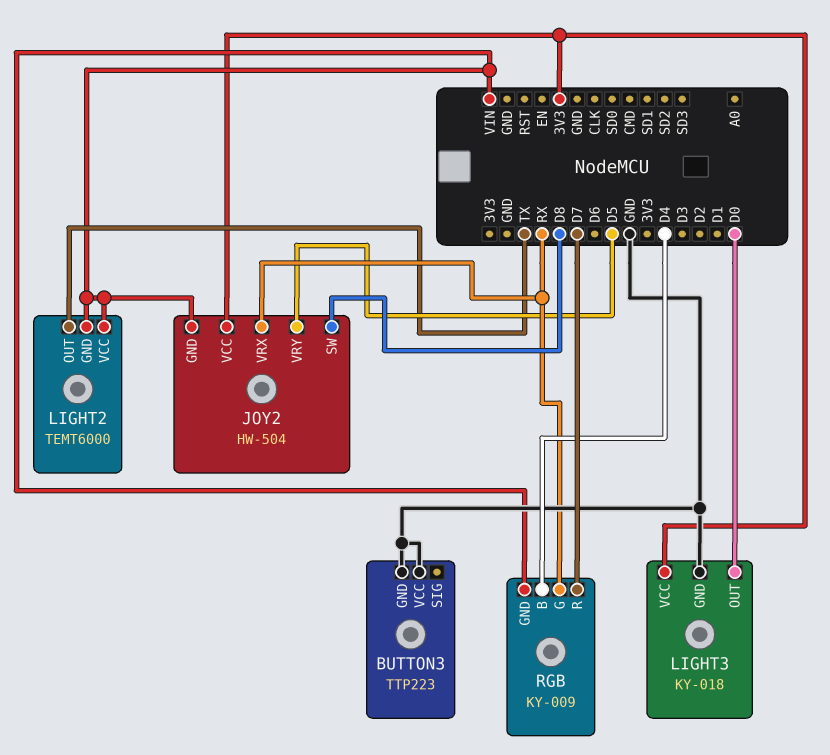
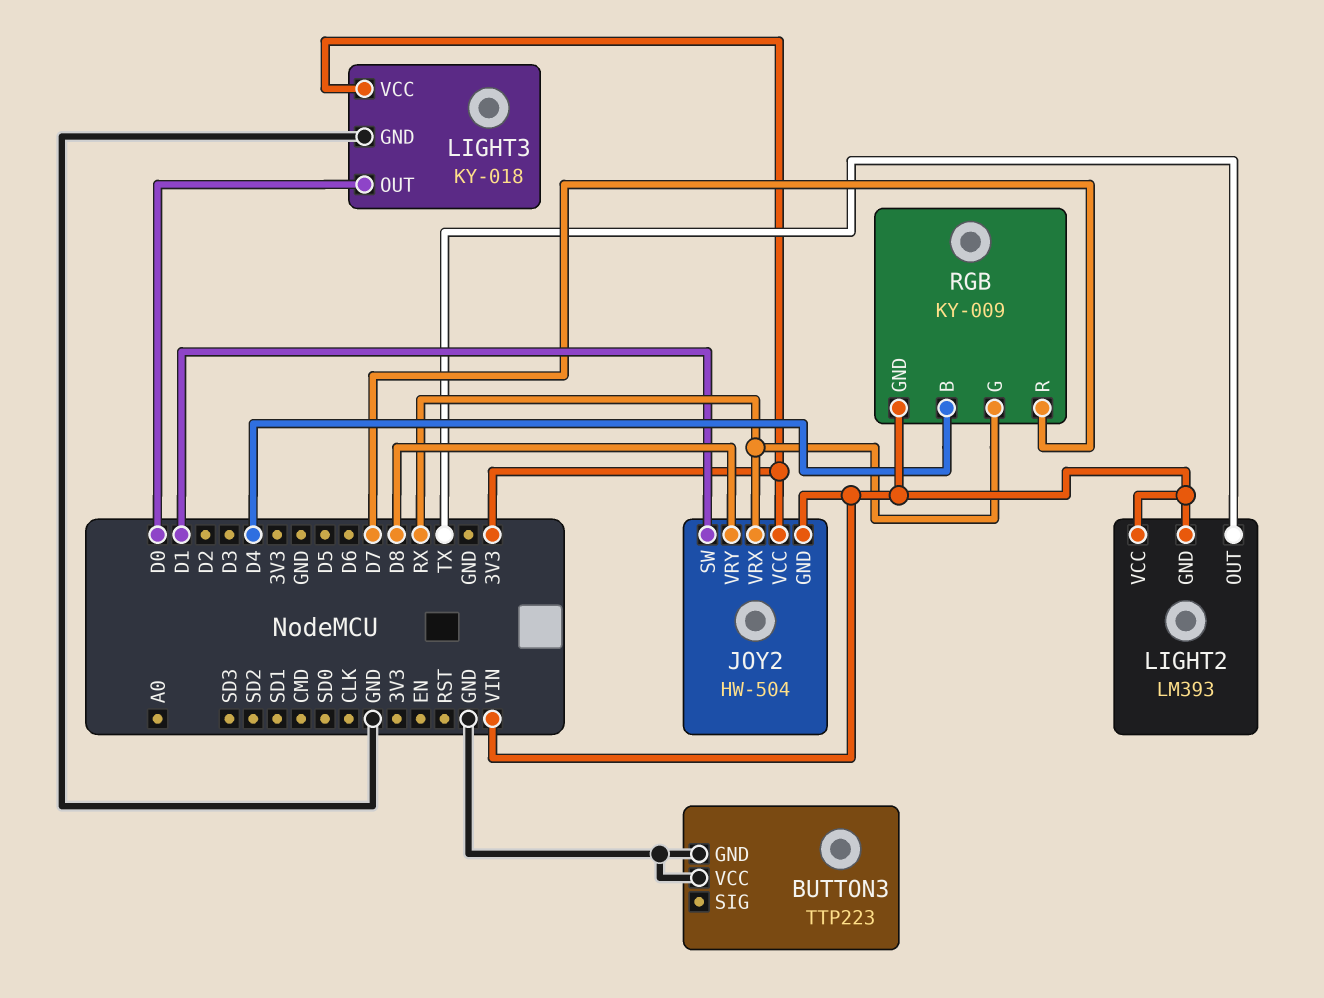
JOY2 pin SW: D8 -> D1
JOY2 pin VRY: D5 -> D8
LIGHT2: TEMT6000 -> LM393

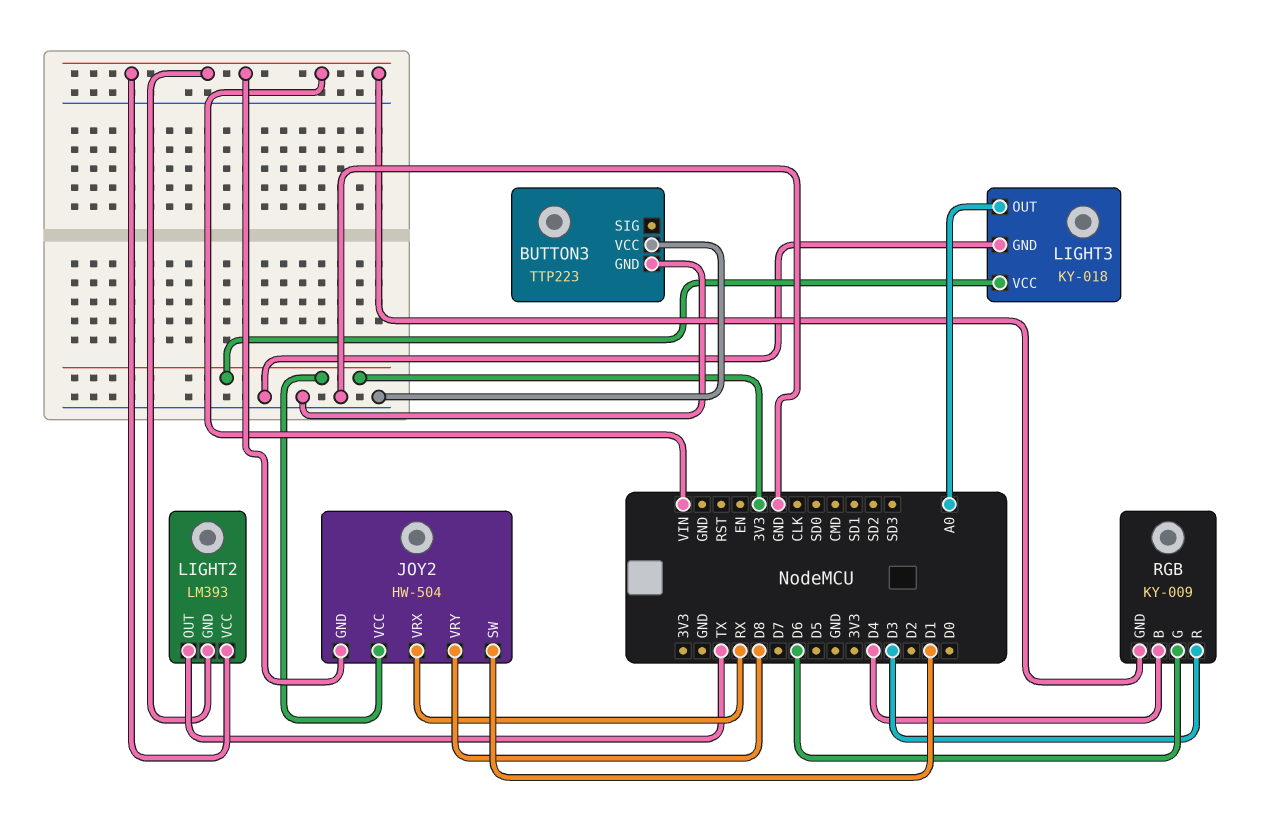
LIGHT3 pin OUT: D0 -> A0
RGB pin G: RX -> D6
RGB pin R: D7 -> D3

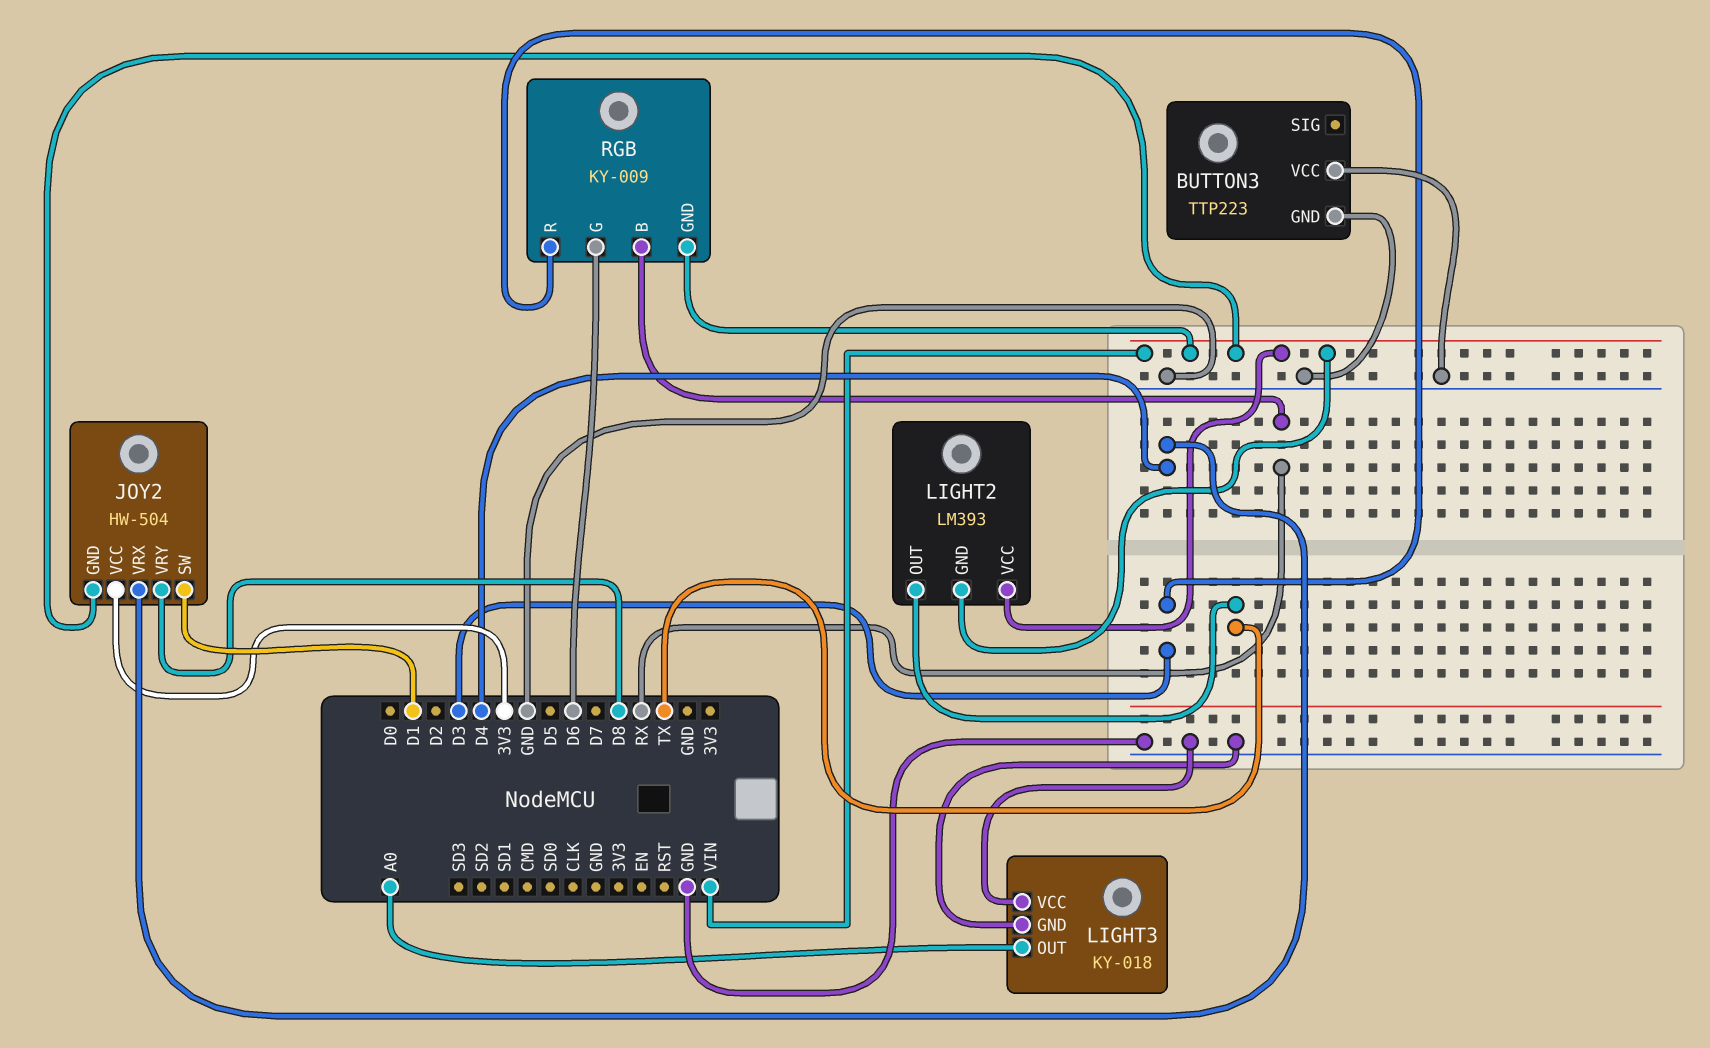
JOY2 pin VRX: RX -> D4
LIGHT3 pin VCC: 3V3 -> GND
RGB pin B: D4 -> RX

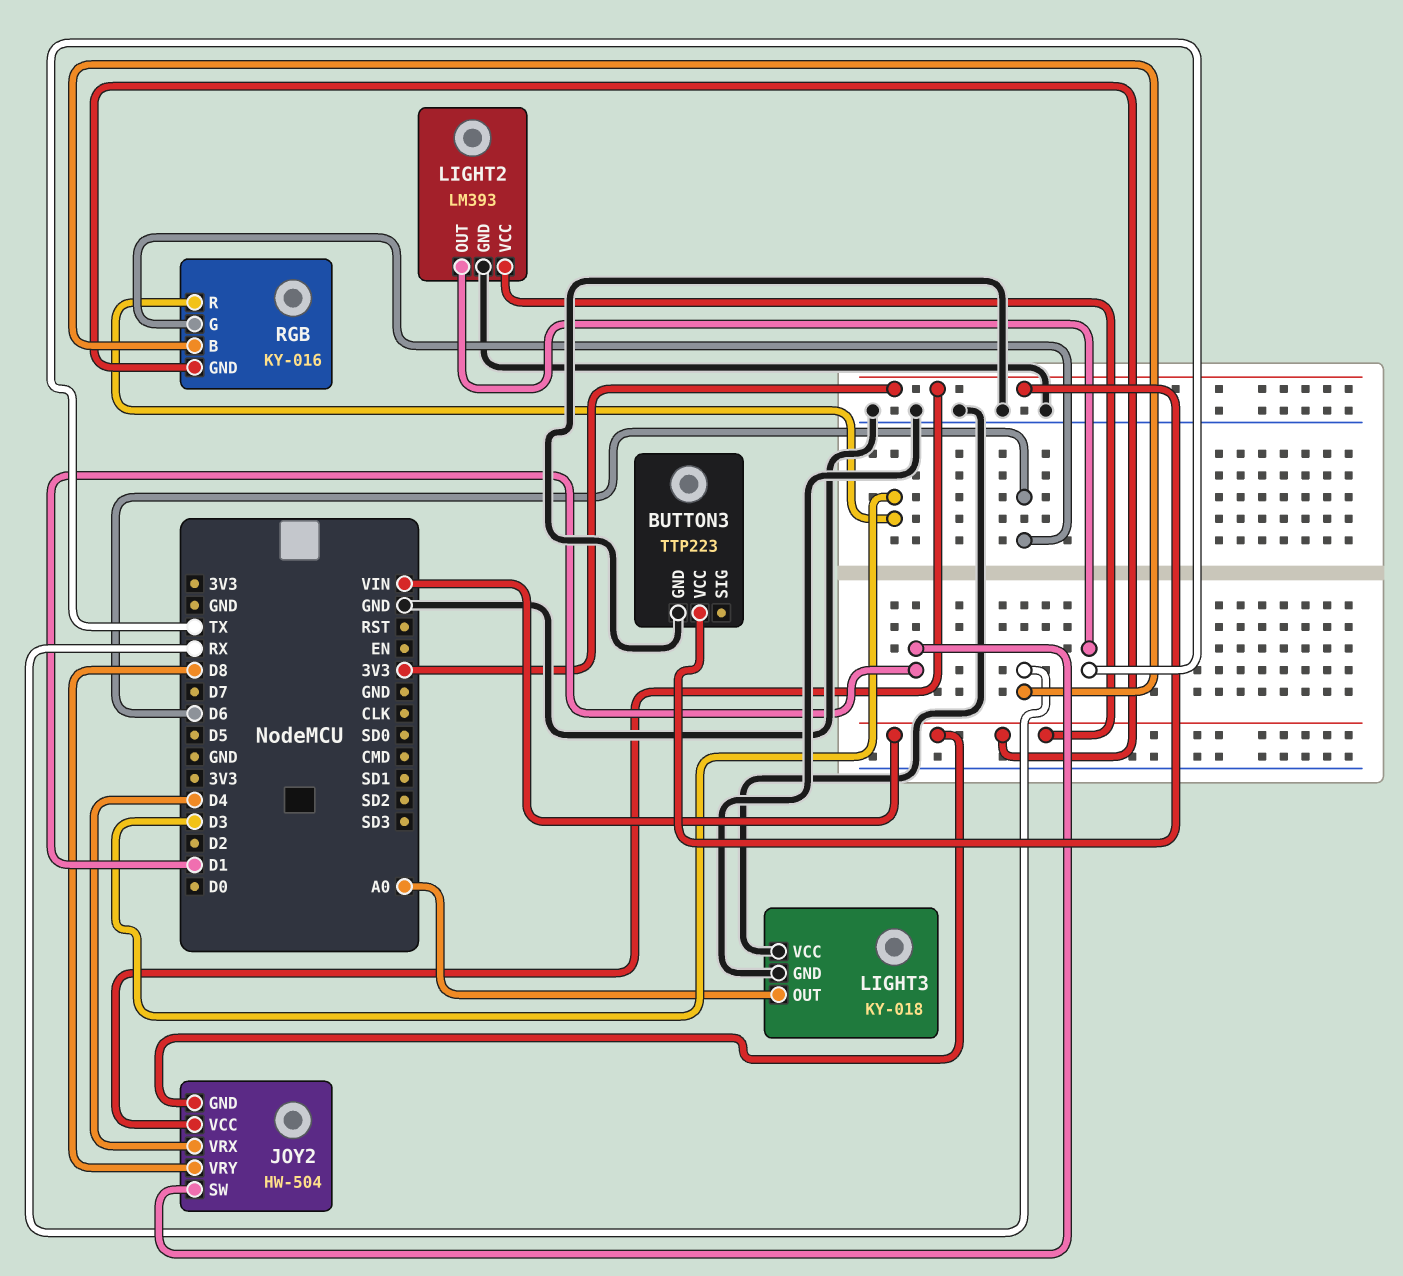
BUTTON3 pin VCC: GND -> 3V3
LIGHT2 pin GND: VIN -> GND
RGB: KY-009 -> KY-016

